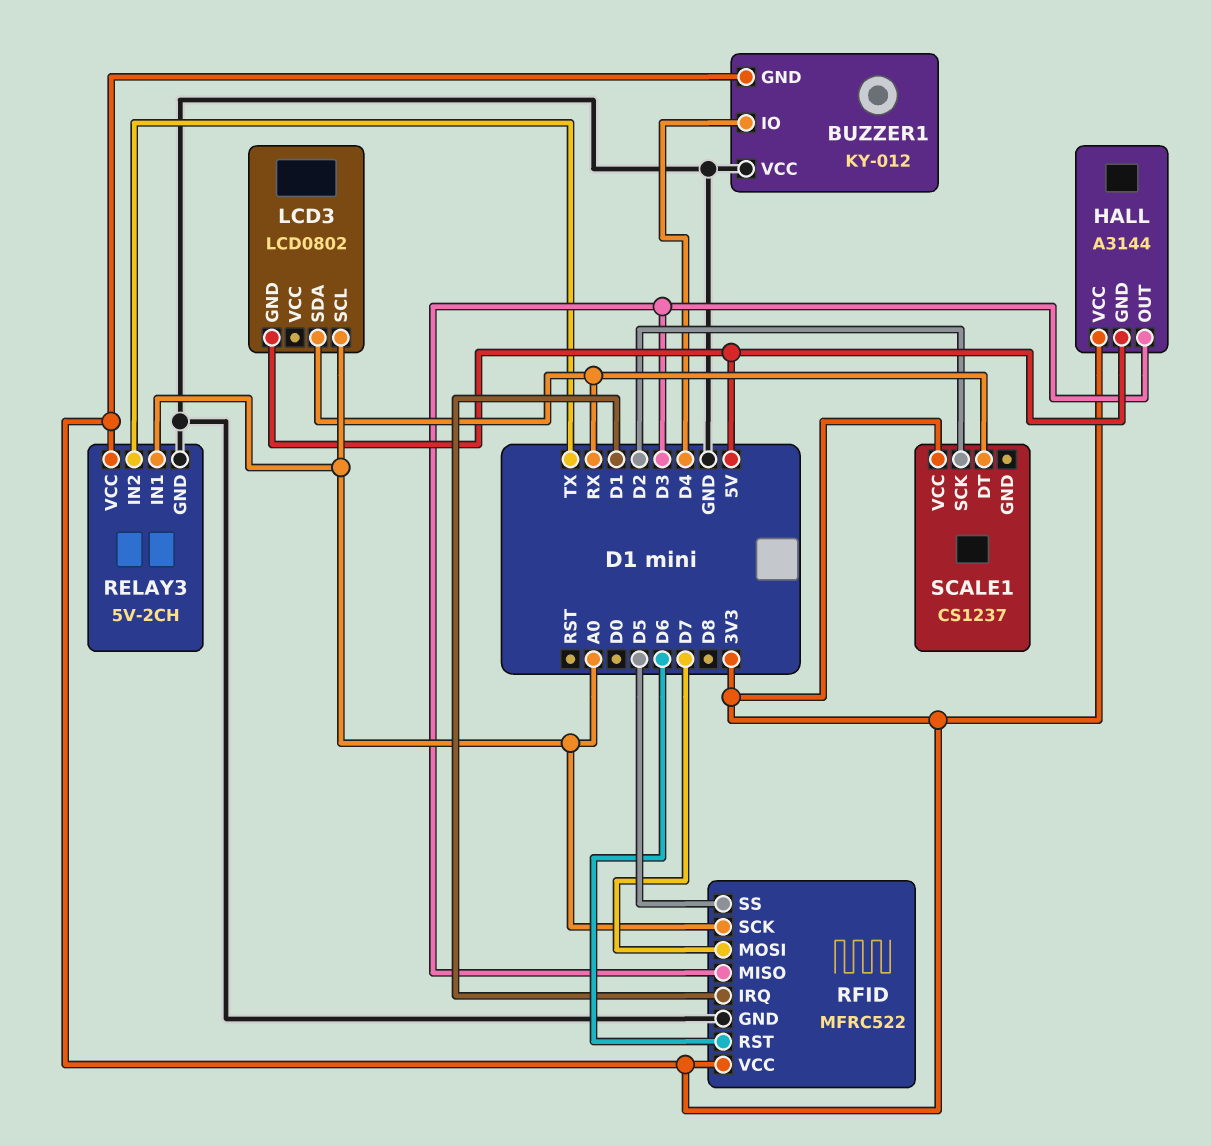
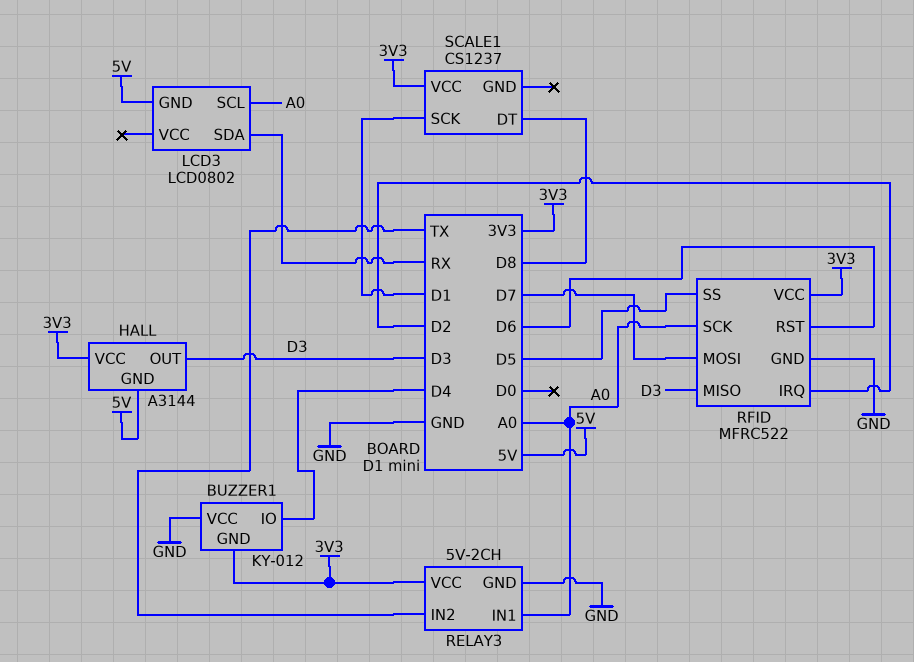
RFID pin IRQ: D1 -> D2
SCALE1 pin DT: RX -> D8
SCALE1 pin SCK: D2 -> D1

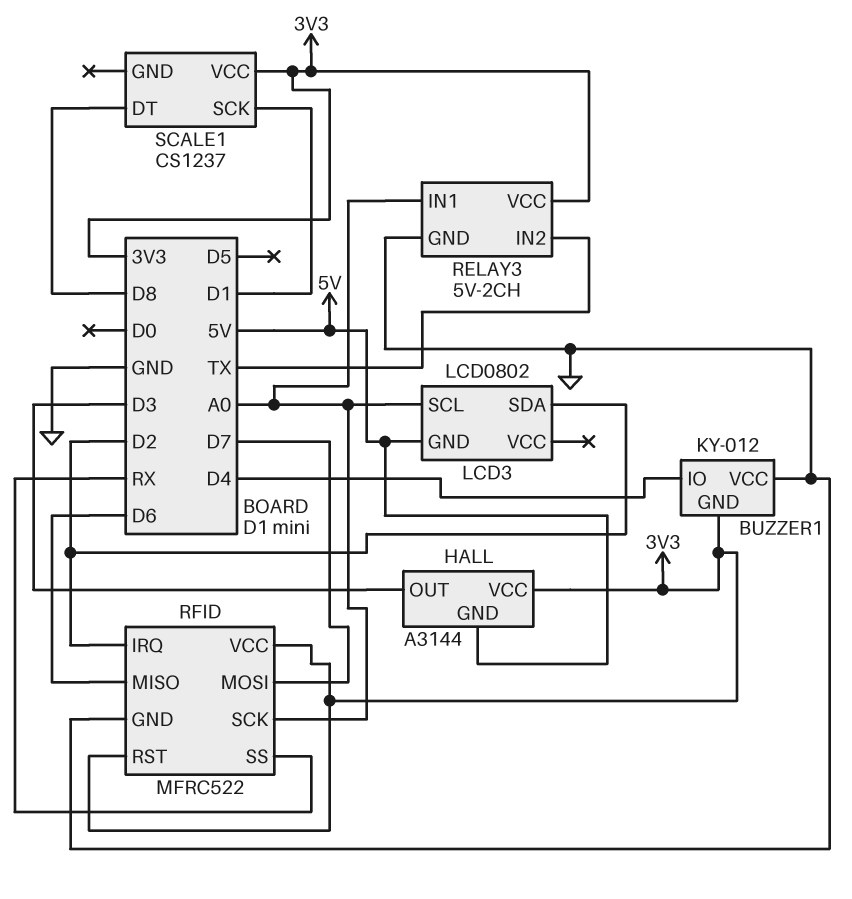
LCD3 pin SDA: RX -> D2
RFID pin MISO: D3 -> D6
RFID pin RST: D6 -> 3V3
RFID pin SS: D5 -> RX

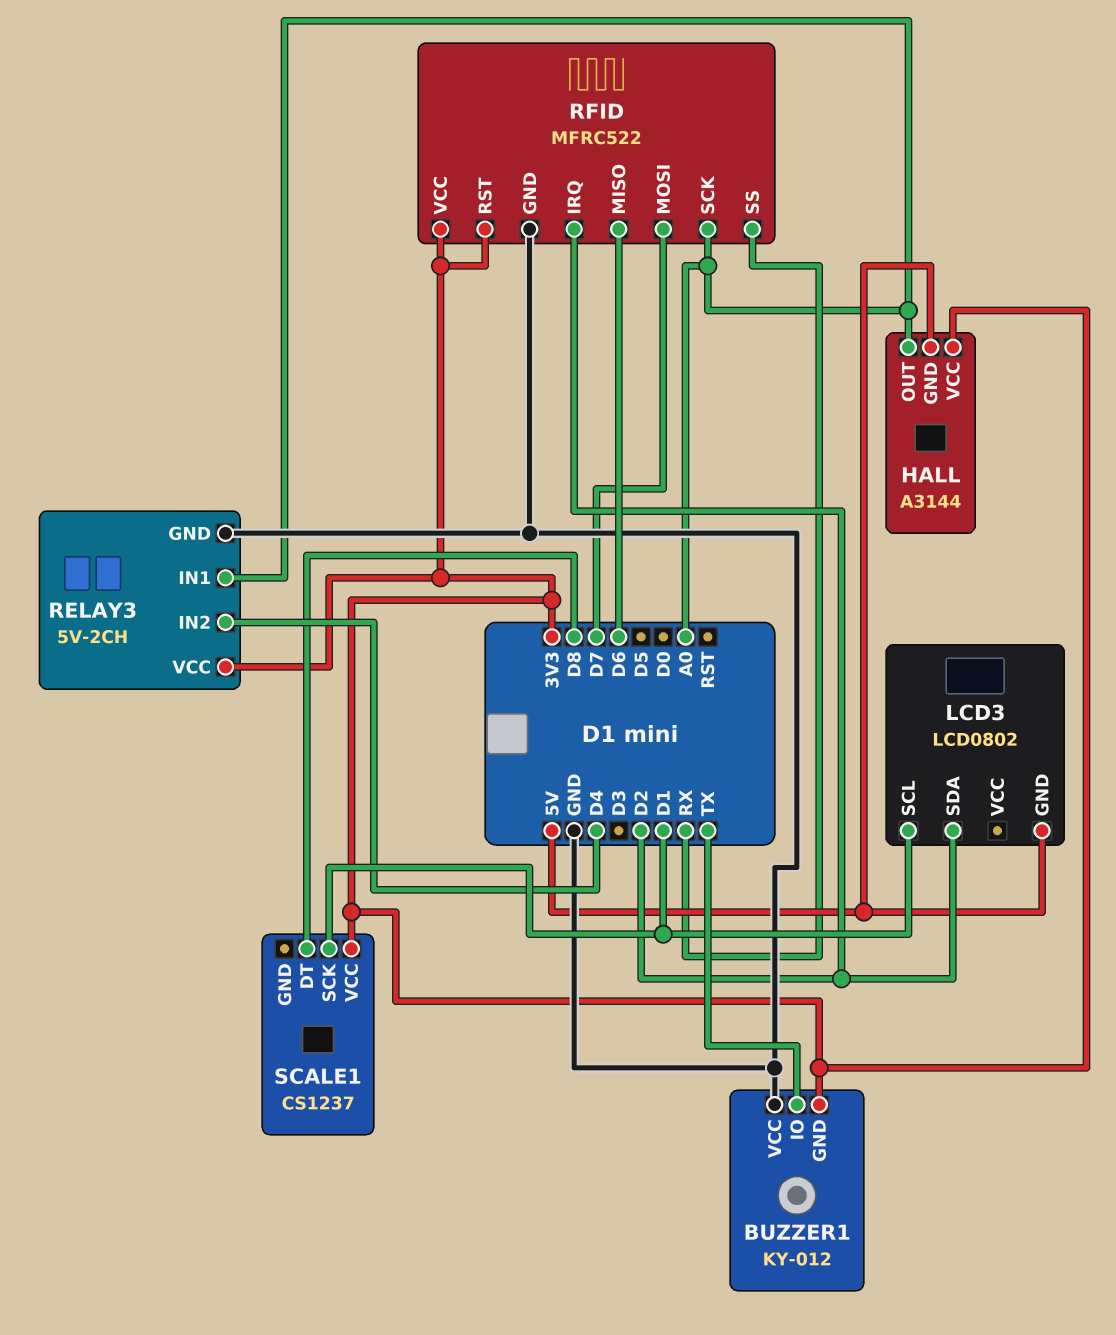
BUZZER1 pin IO: D4 -> TX
HALL pin OUT: D3 -> A0
LCD3 pin SCL: A0 -> D1
RELAY3 pin IN2: TX -> D4

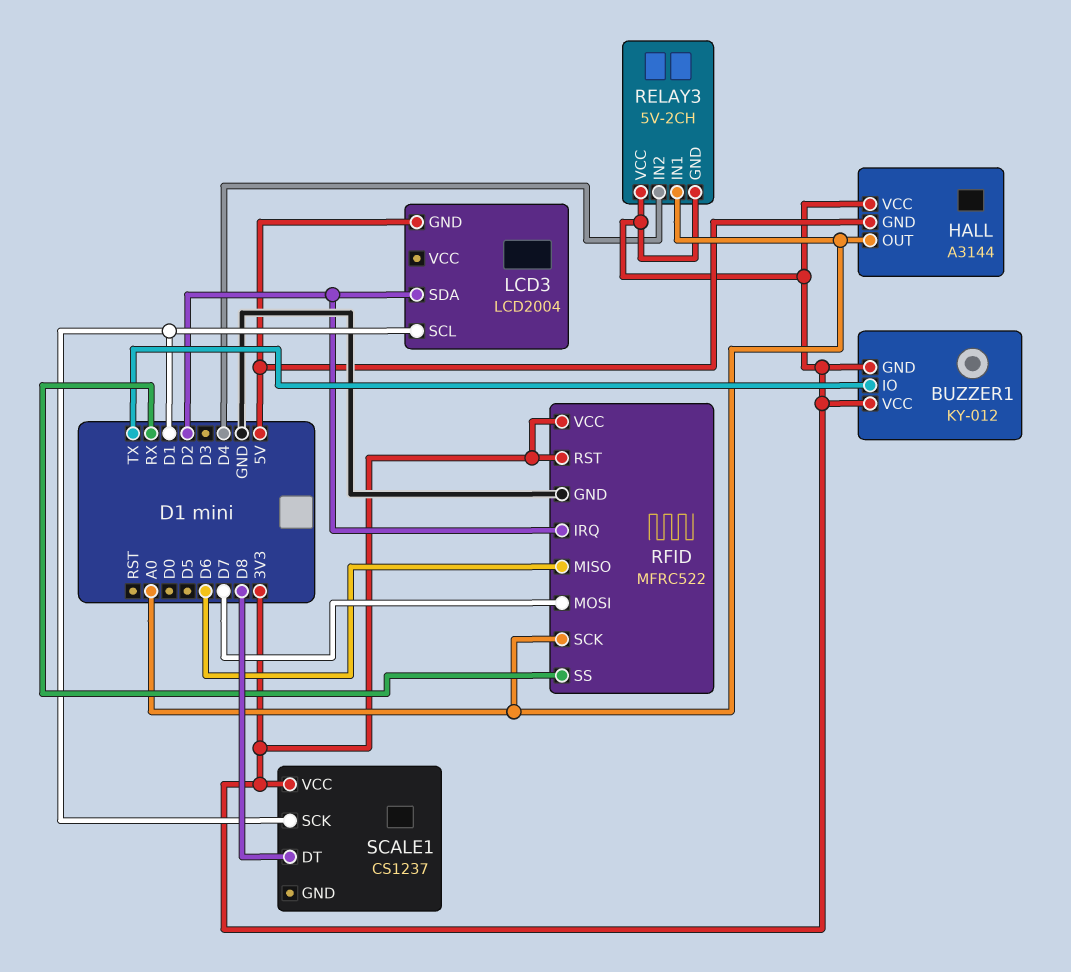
BUZZER1 pin VCC: GND -> 3V3
LCD3: LCD0802 -> LCD2004
RELAY3 pin GND: GND -> 3V3

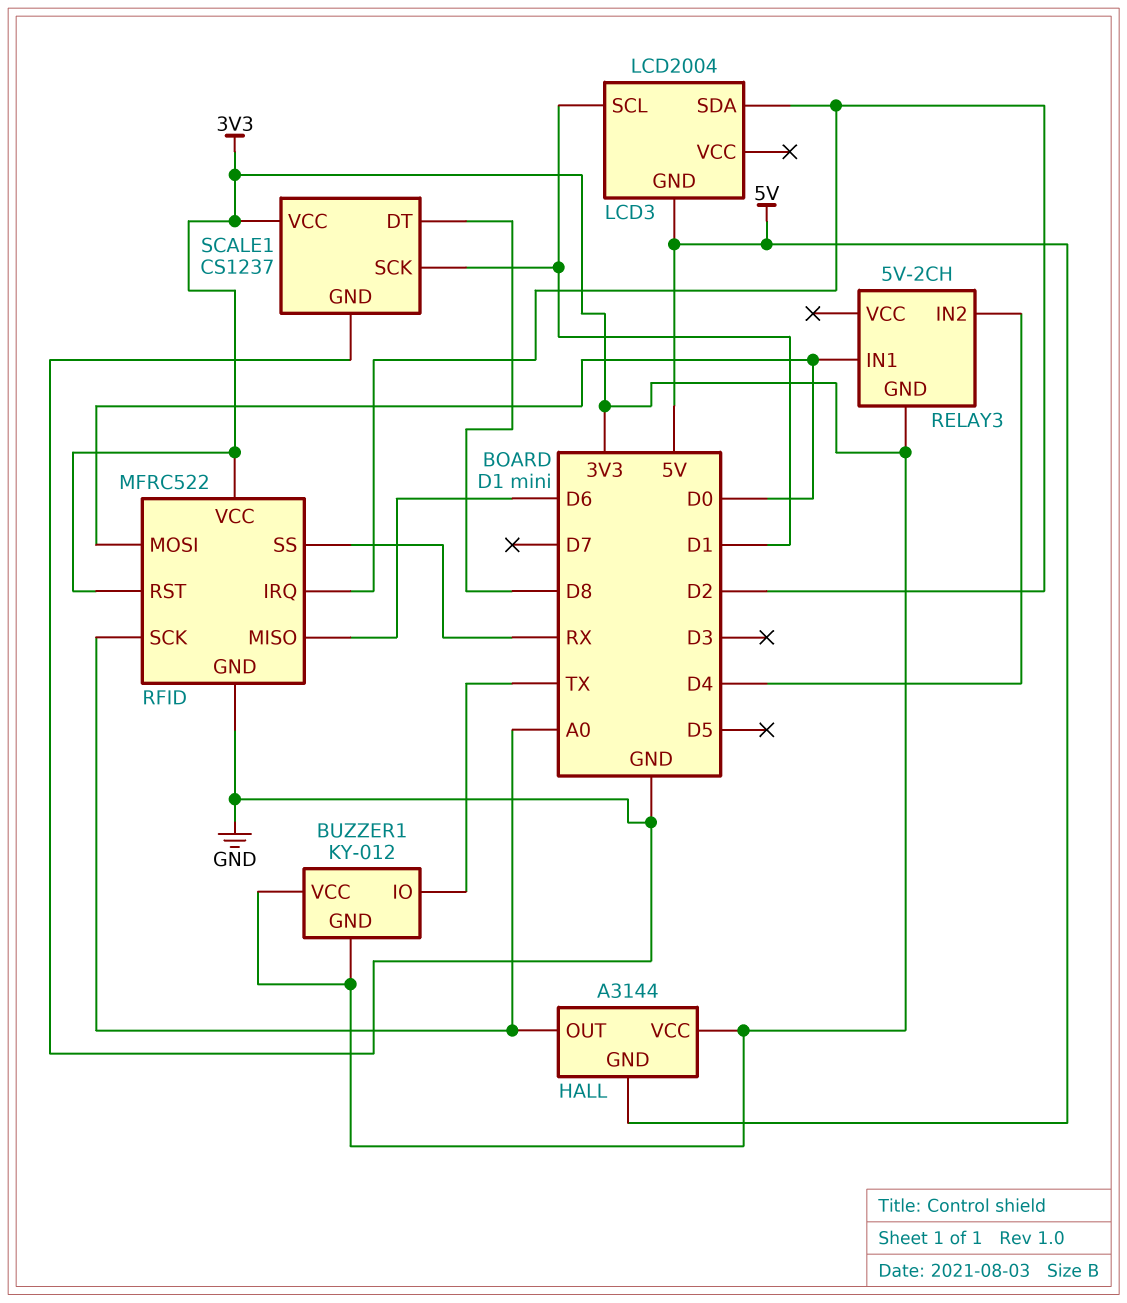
RELAY3 pin IN1: A0 -> D0
RELAY3 pin VCC: 3V3 -> none
RFID pin MOSI: D7 -> D0
SCALE1 pin GND: none -> GND

